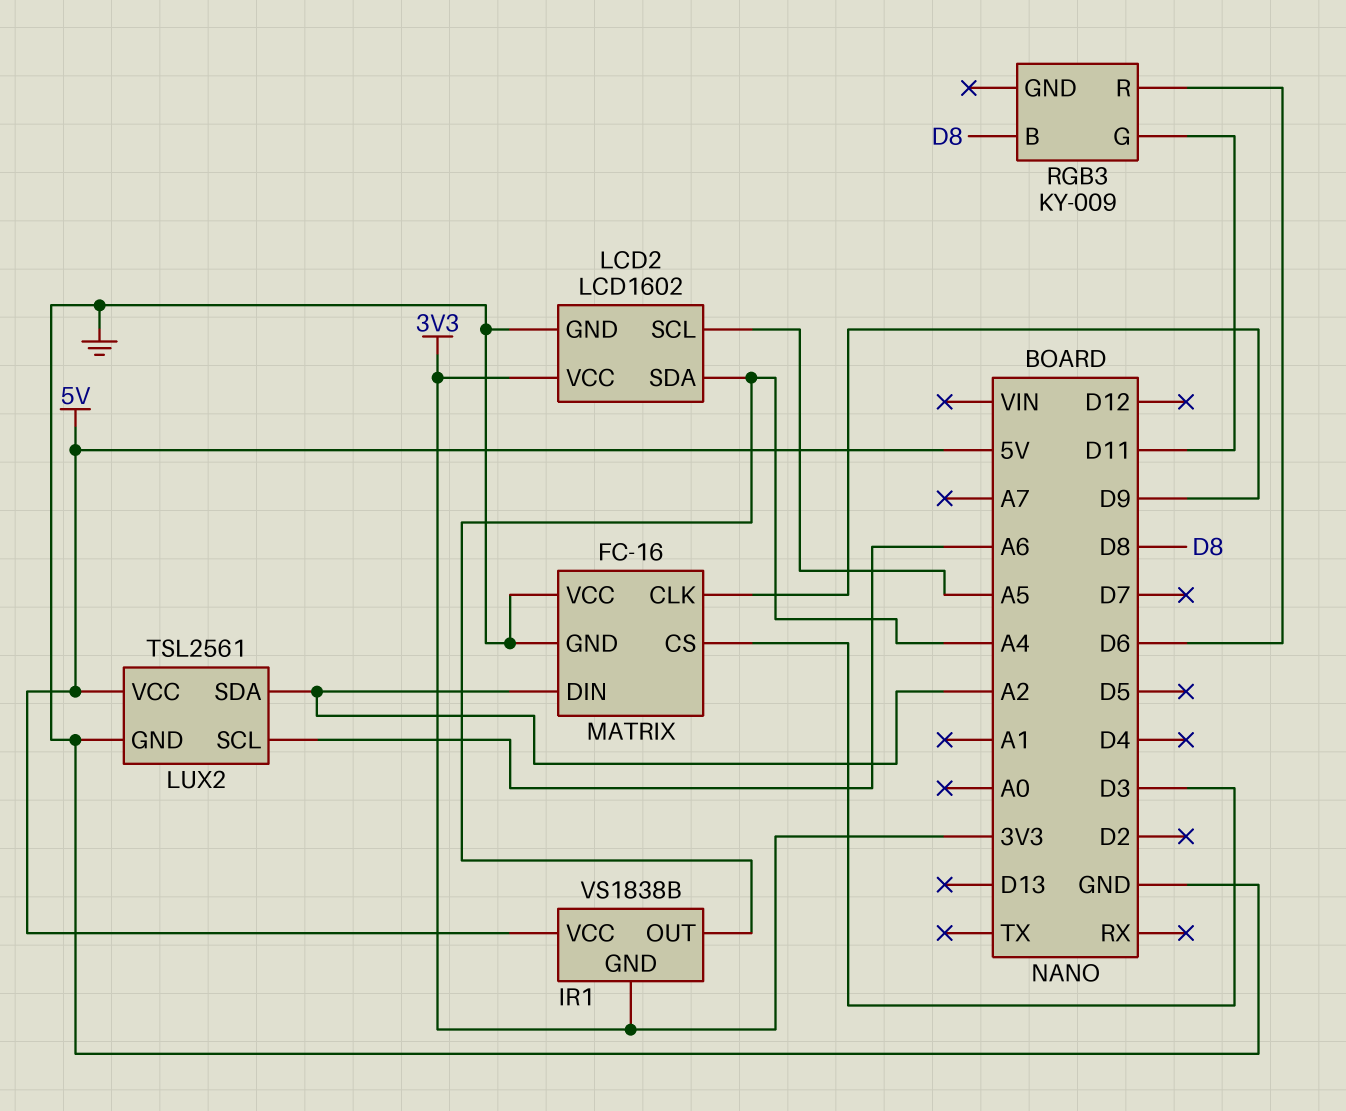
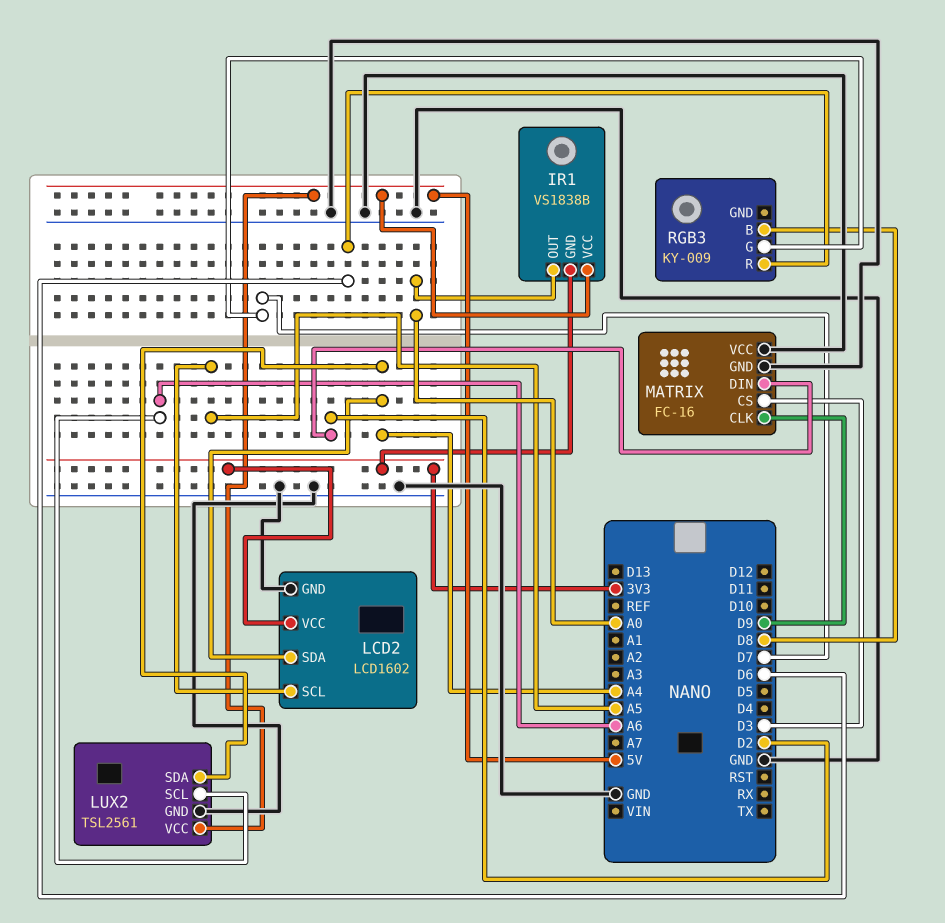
IR1 pin OUT: A4 -> A0
LUX2 pin SDA: A2 -> A4
MATRIX pin DIN: A2 -> D2
RGB3 pin G: D11 -> D7

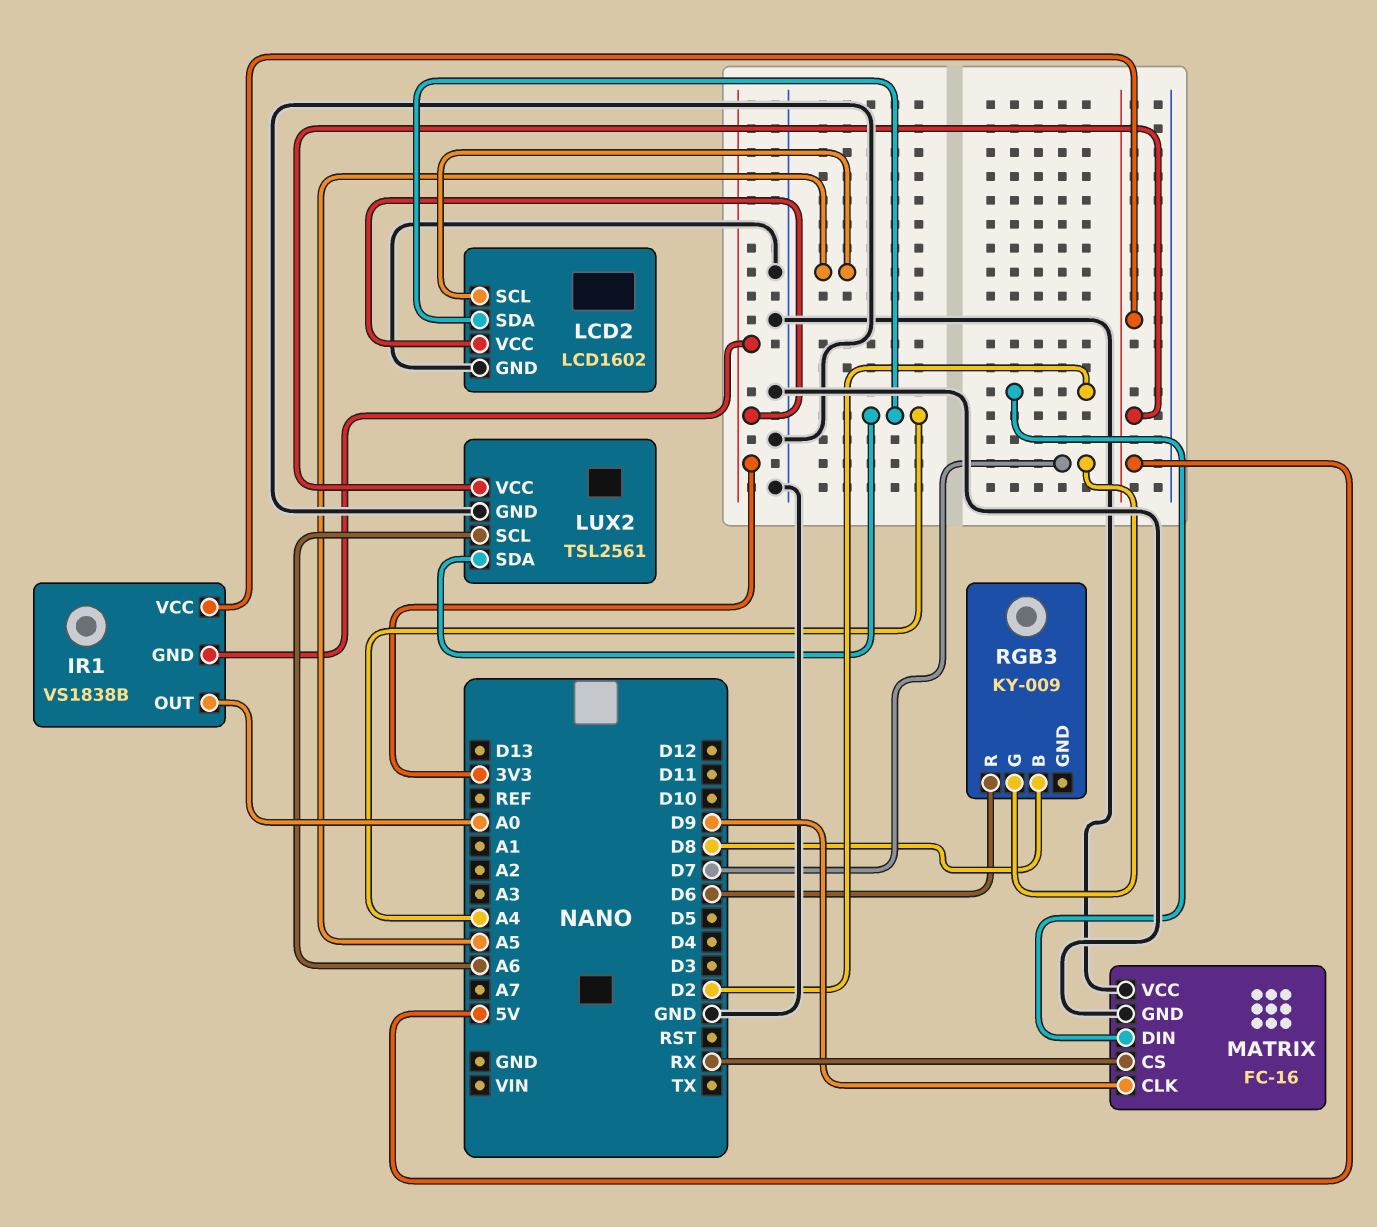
MATRIX pin CS: D3 -> RX

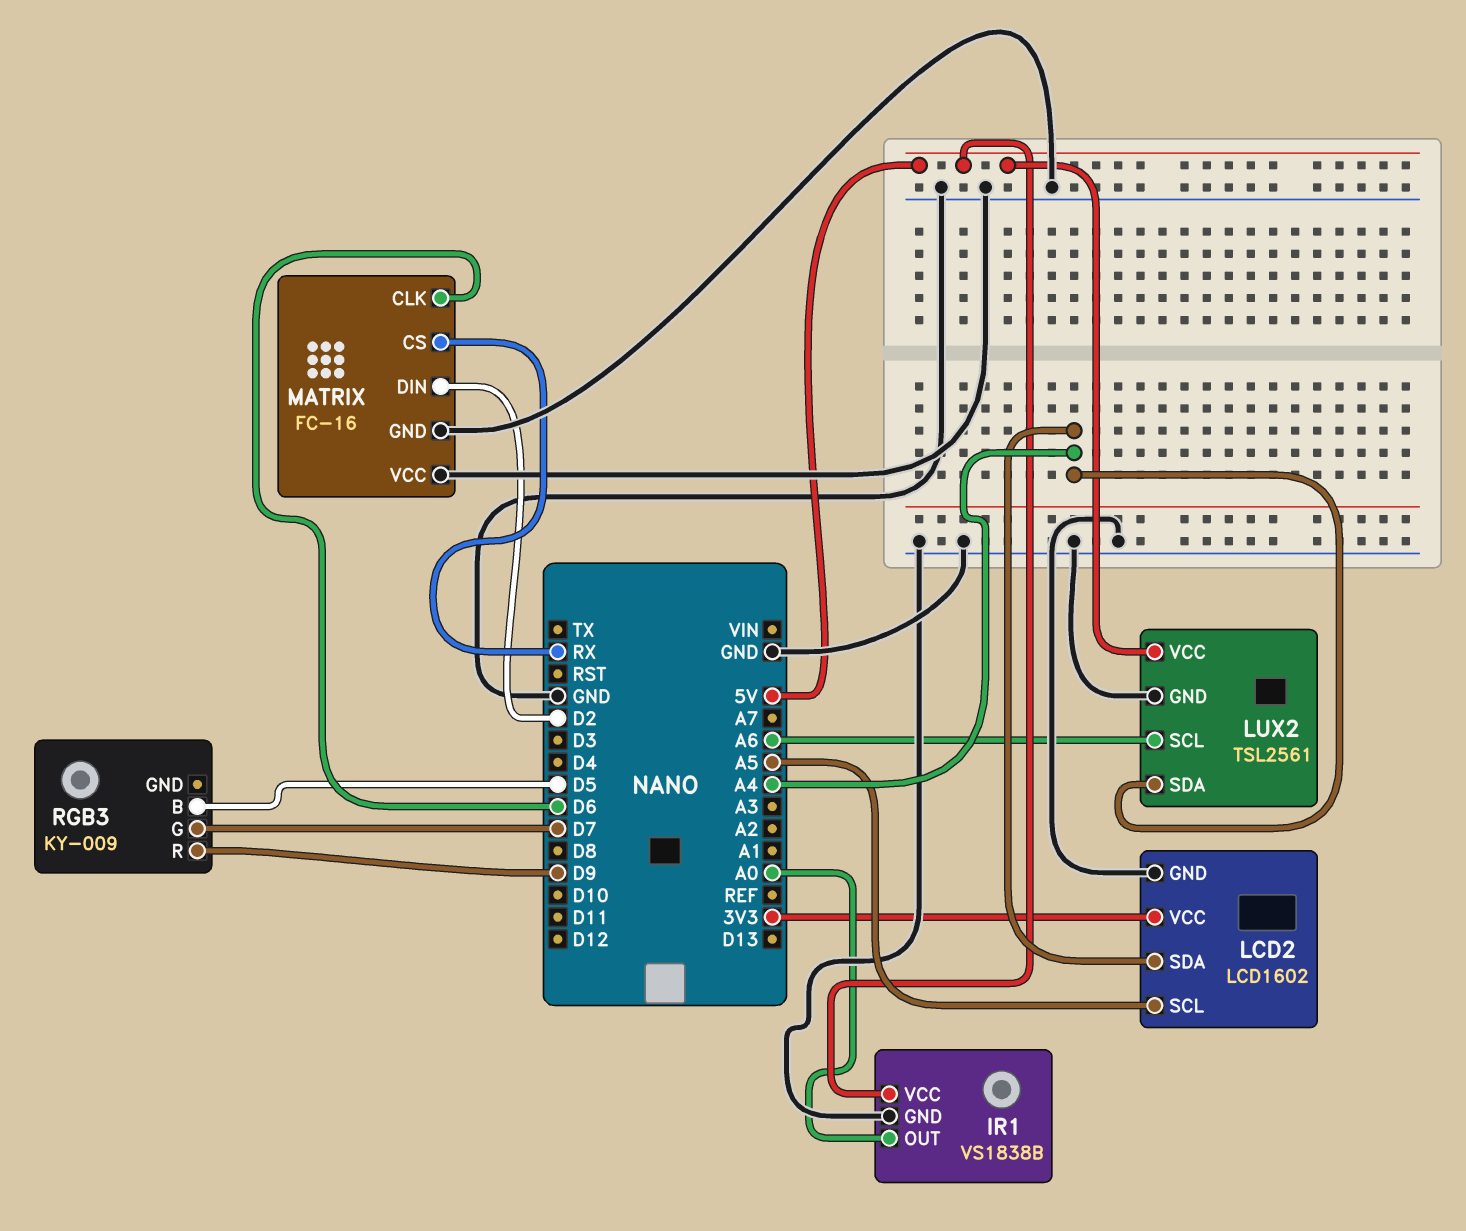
IR1 pin GND: 3V3 -> GND
MATRIX pin CLK: D9 -> D6
RGB3 pin B: D8 -> D5
RGB3 pin R: D6 -> D9

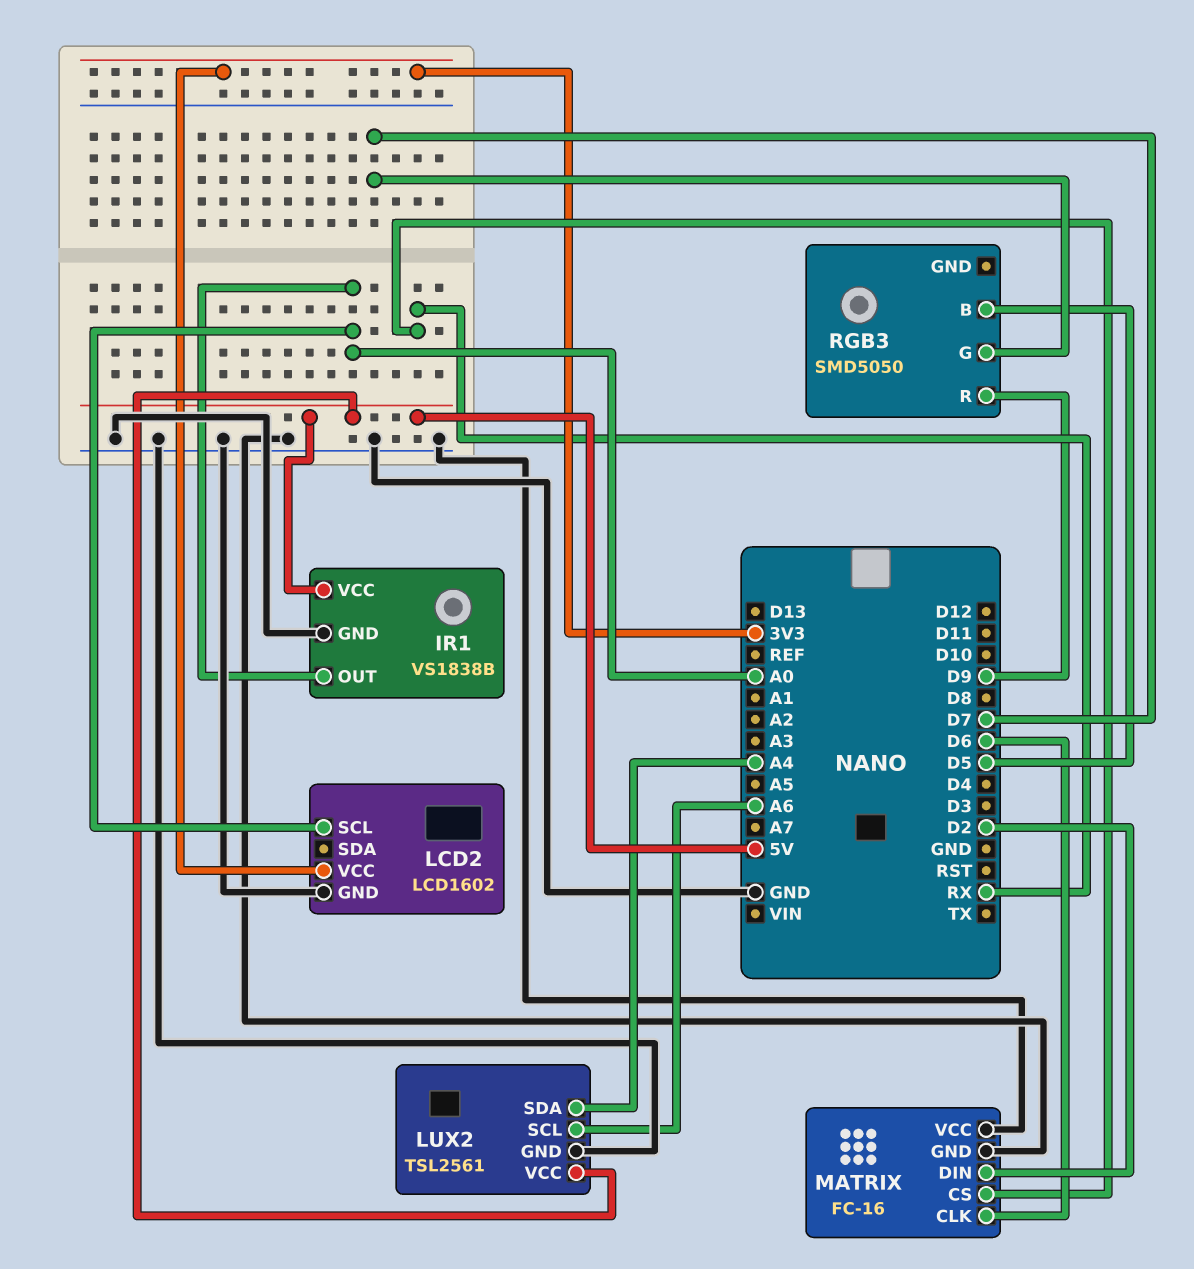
LCD2 pin SCL: A5 -> A0
LCD2 pin SDA: A4 -> none
RGB3: KY-009 -> SMD5050

